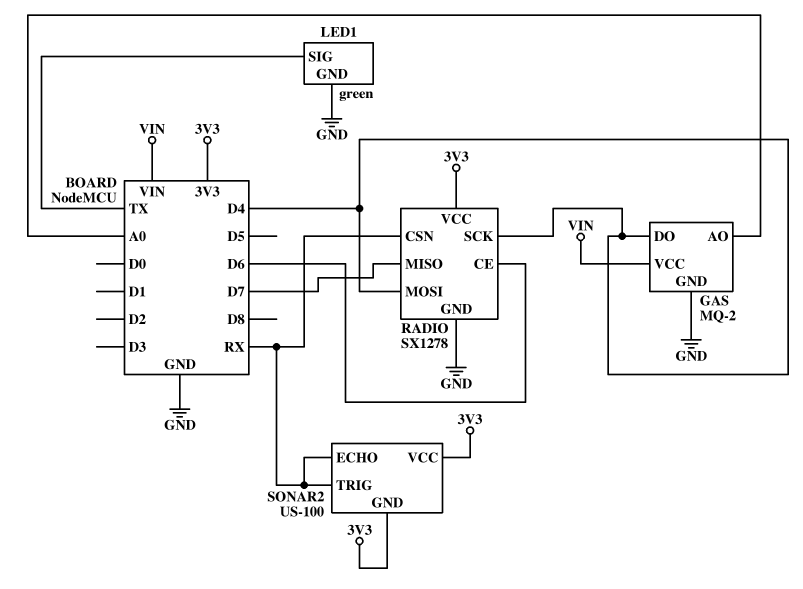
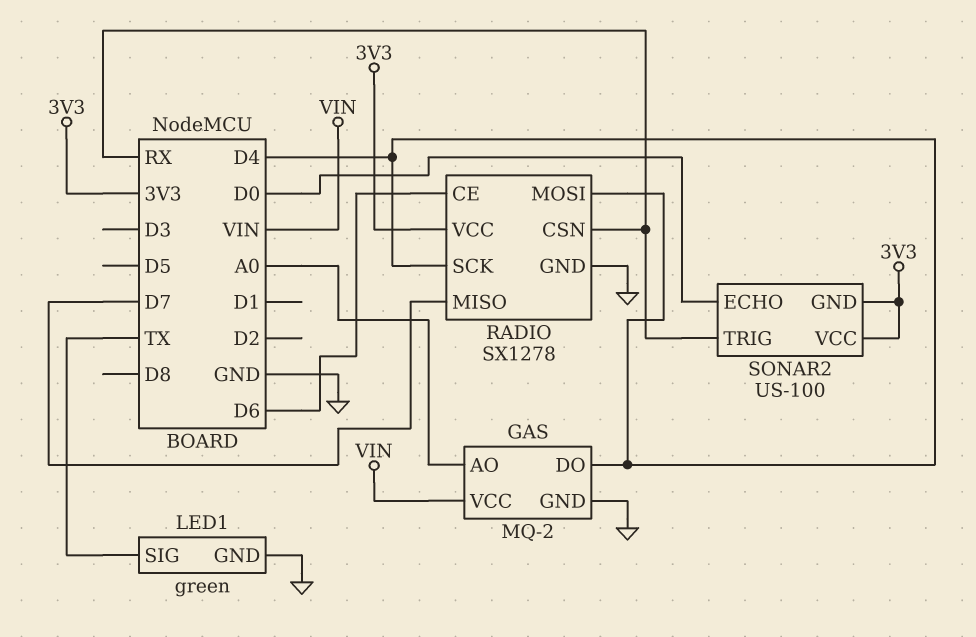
SONAR2 pin ECHO: RX -> D0

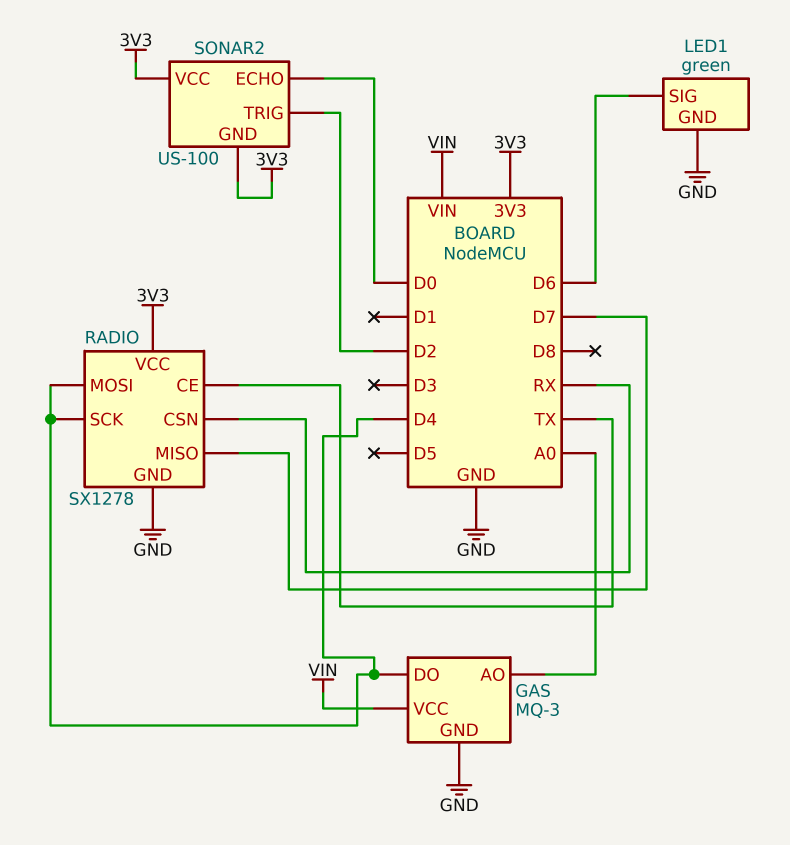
GAS: MQ-2 -> MQ-3
LED1 pin SIG: TX -> D6
RADIO pin CE: D6 -> TX
SONAR2 pin TRIG: RX -> D2

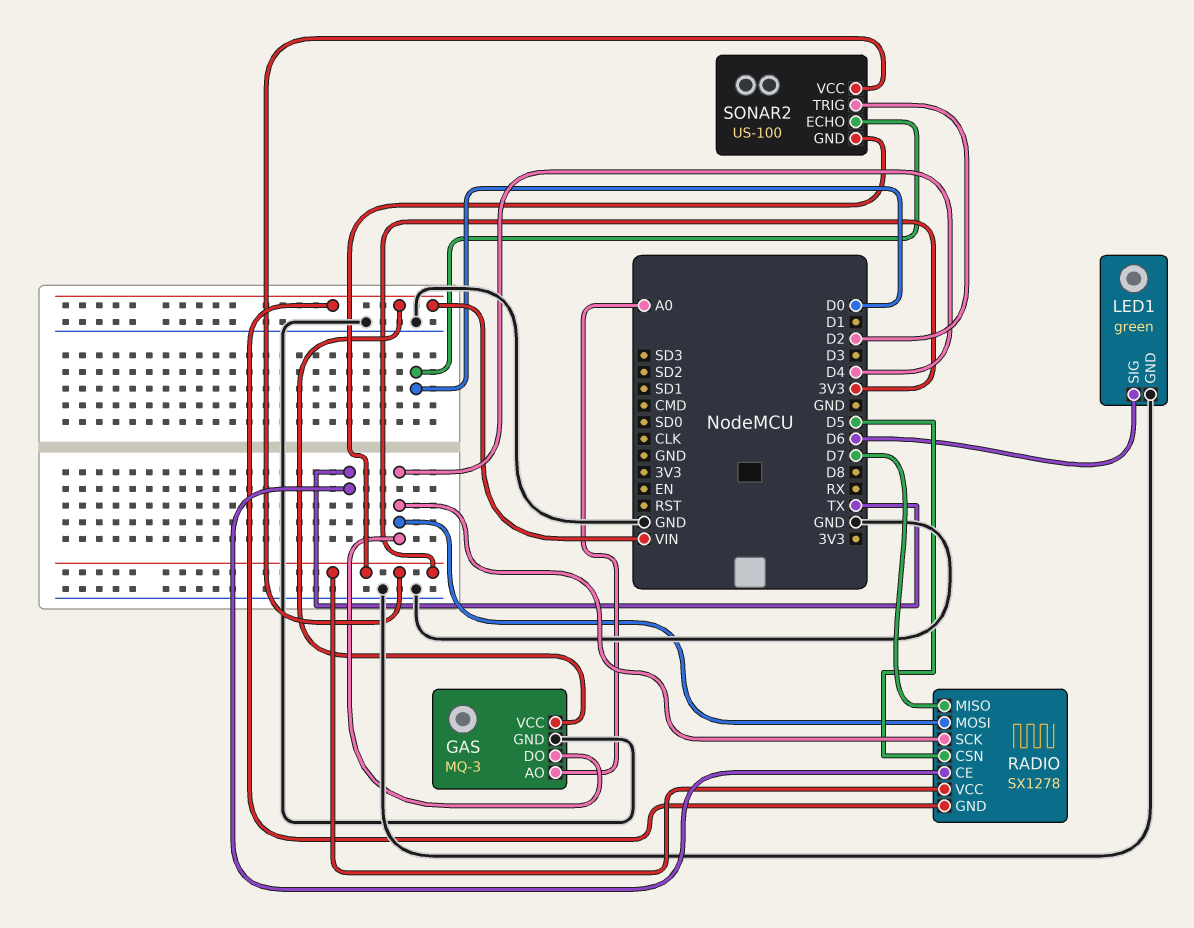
RADIO pin CSN: RX -> D5
RADIO pin GND: GND -> VIN

